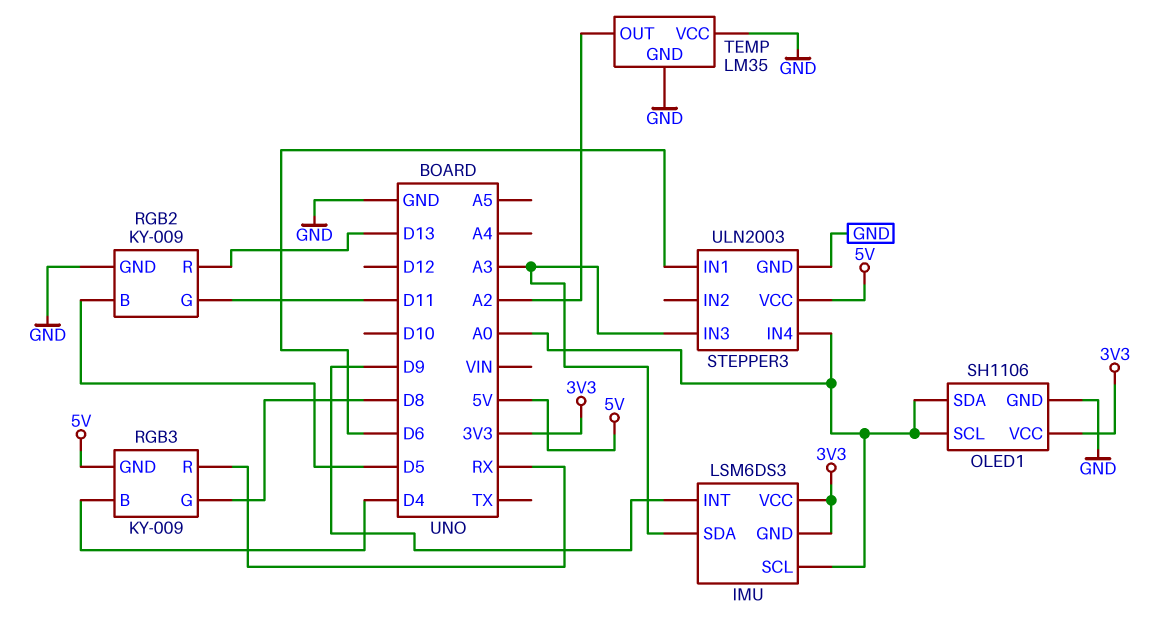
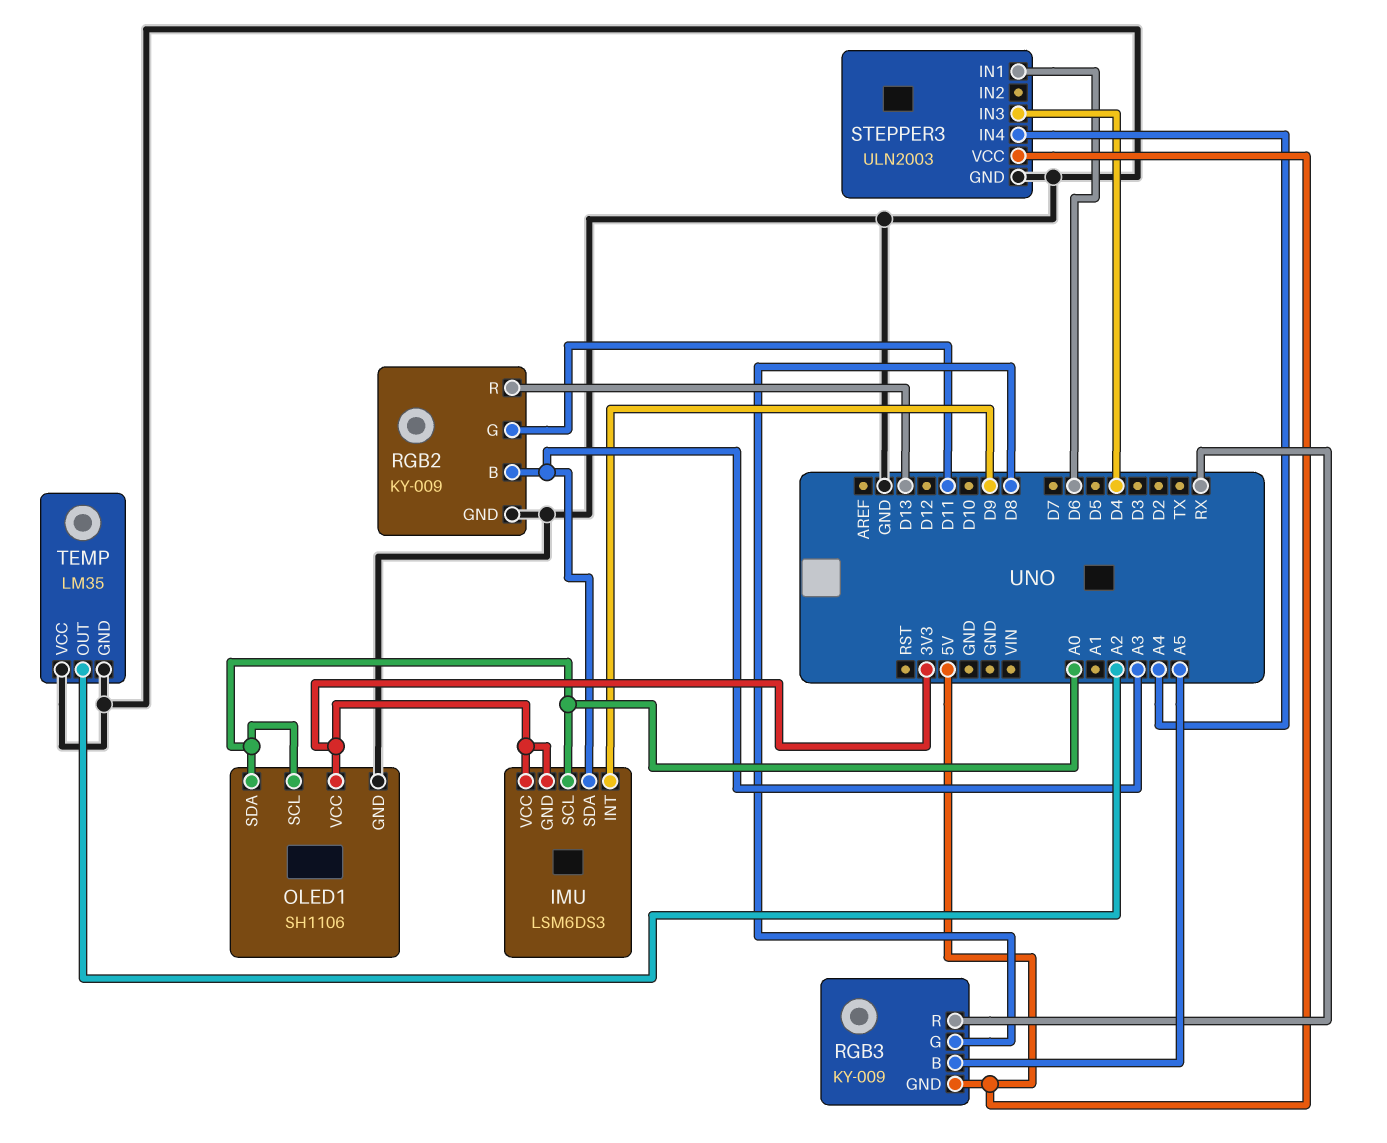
RGB2 pin B: D5 -> A3
RGB3 pin B: D4 -> A5
STEPPER3 pin IN3: A3 -> D4
STEPPER3 pin IN4: A0 -> A4

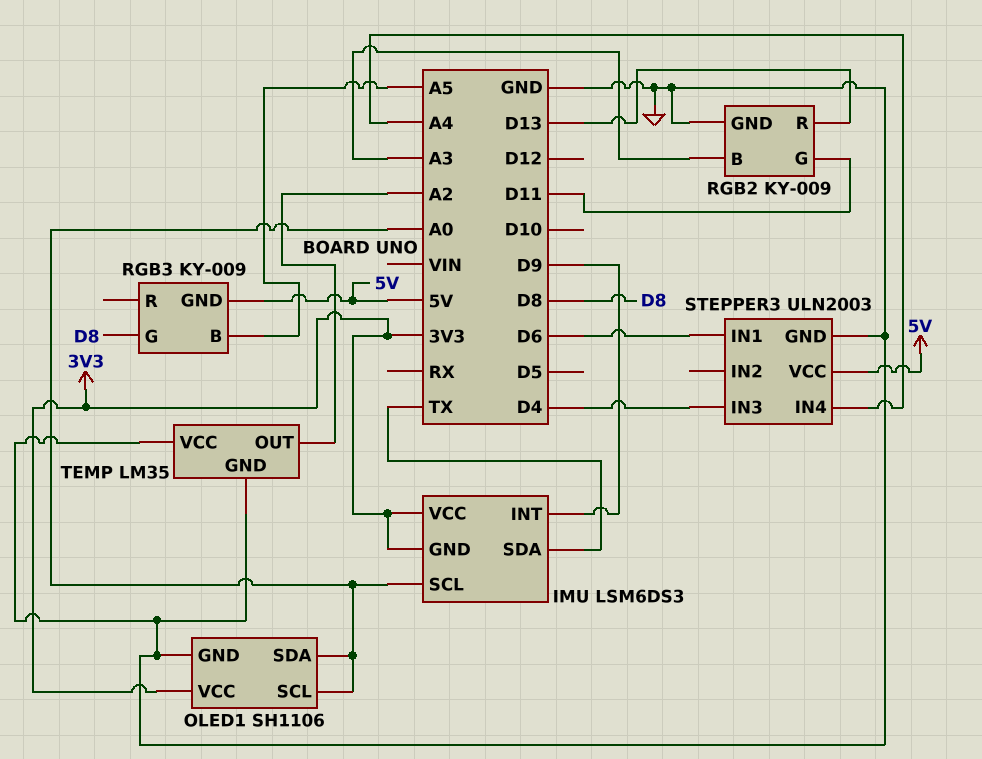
IMU pin SDA: A3 -> TX
RGB3 pin R: RX -> none

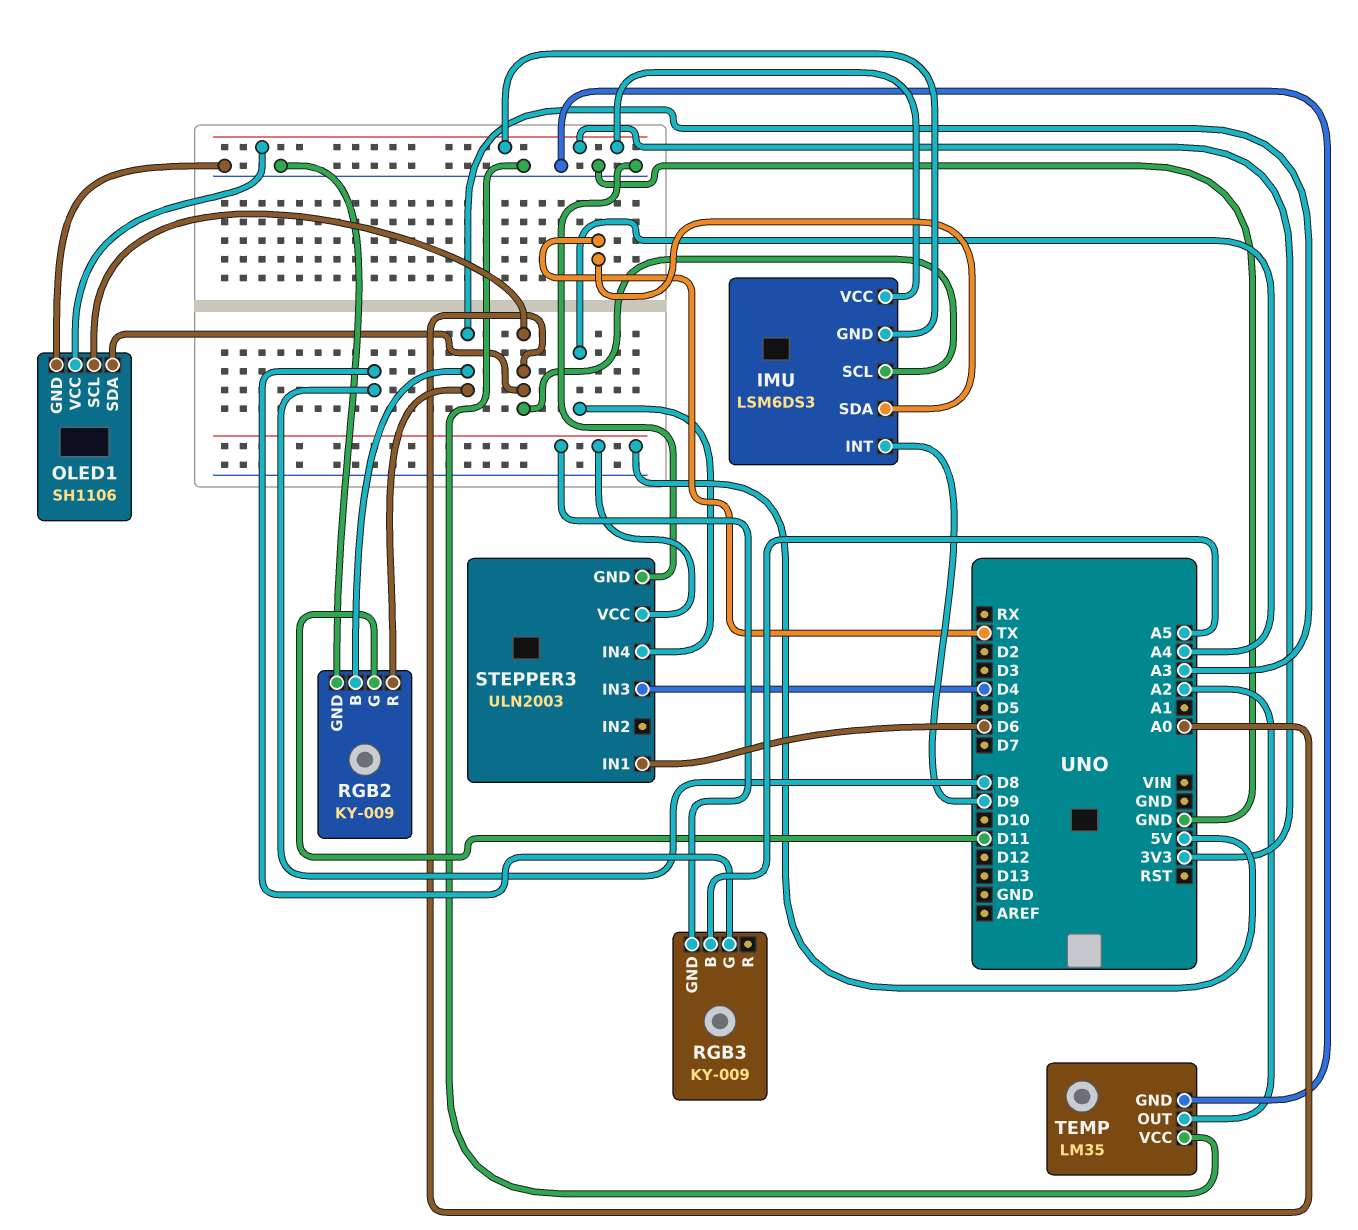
RGB2 pin R: D13 -> A3

